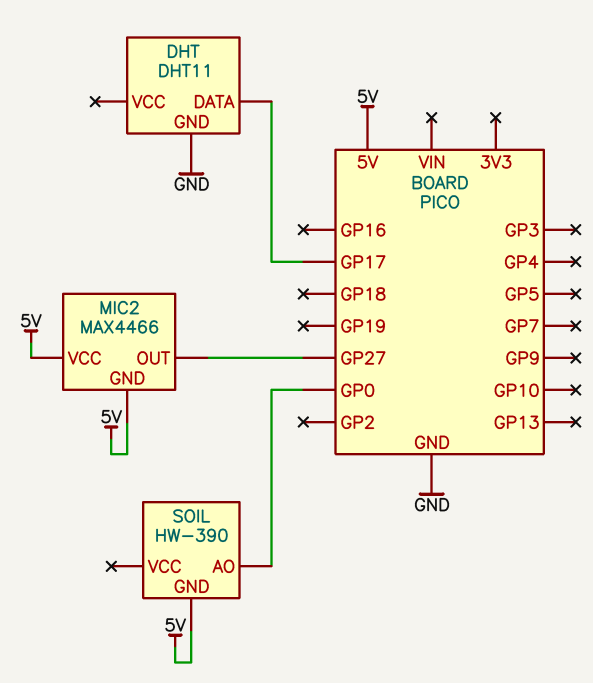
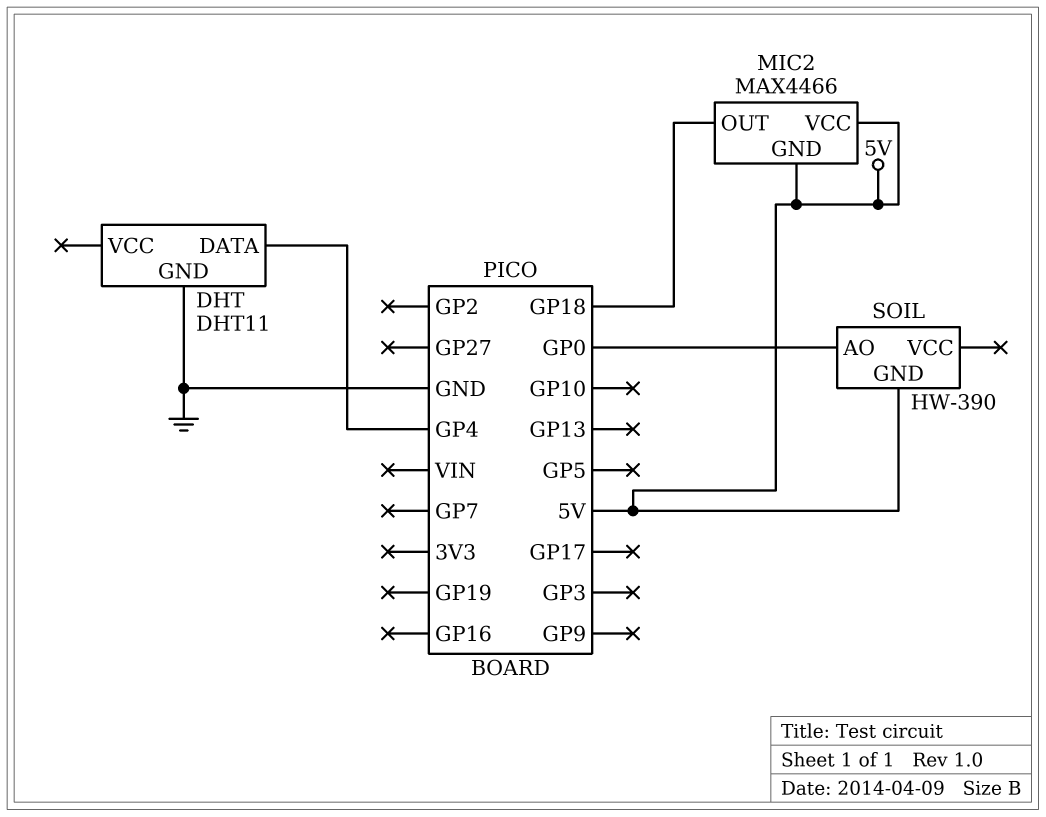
DHT pin DATA: GP17 -> GP4
MIC2 pin OUT: GP27 -> GP18

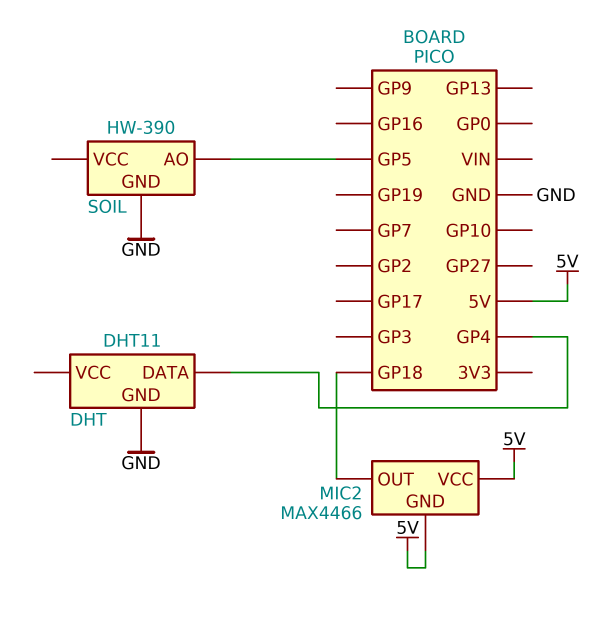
SOIL pin AO: GP0 -> GP5
SOIL pin GND: 5V -> GND

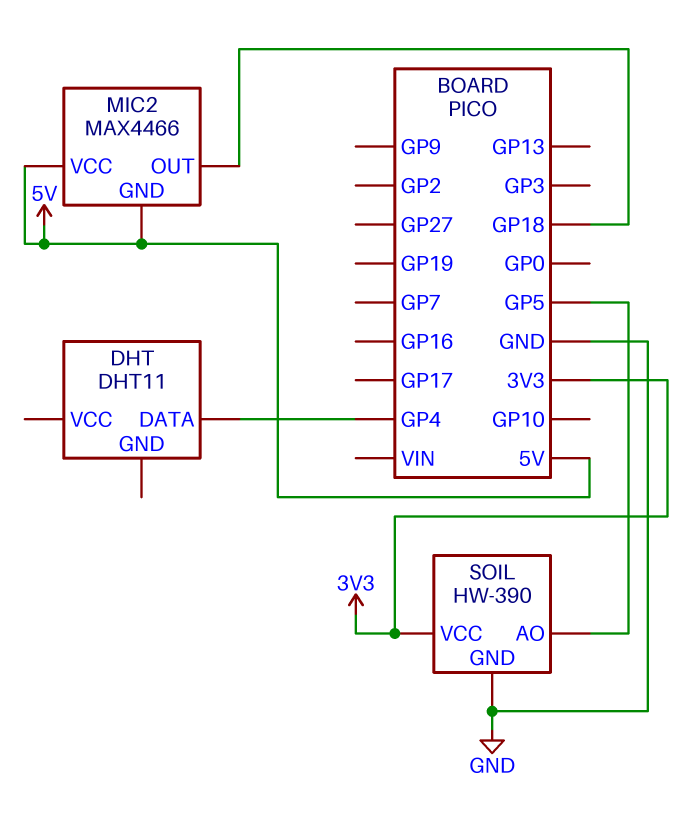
DHT pin GND: GND -> none
SOIL pin VCC: none -> 3V3

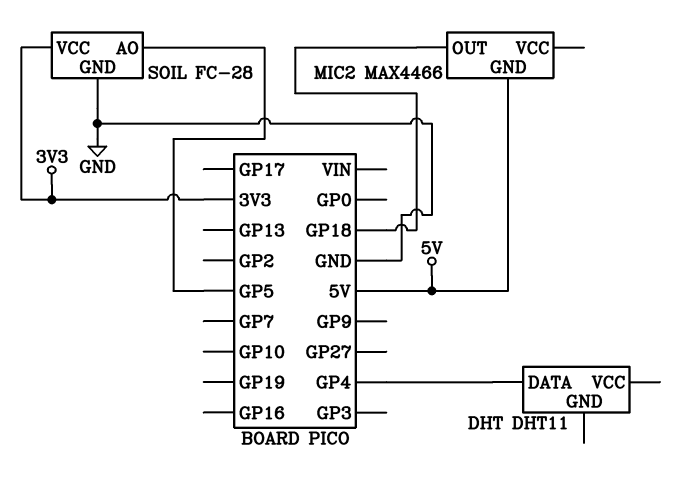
MIC2 pin VCC: 5V -> none
SOIL: HW-390 -> FC-28

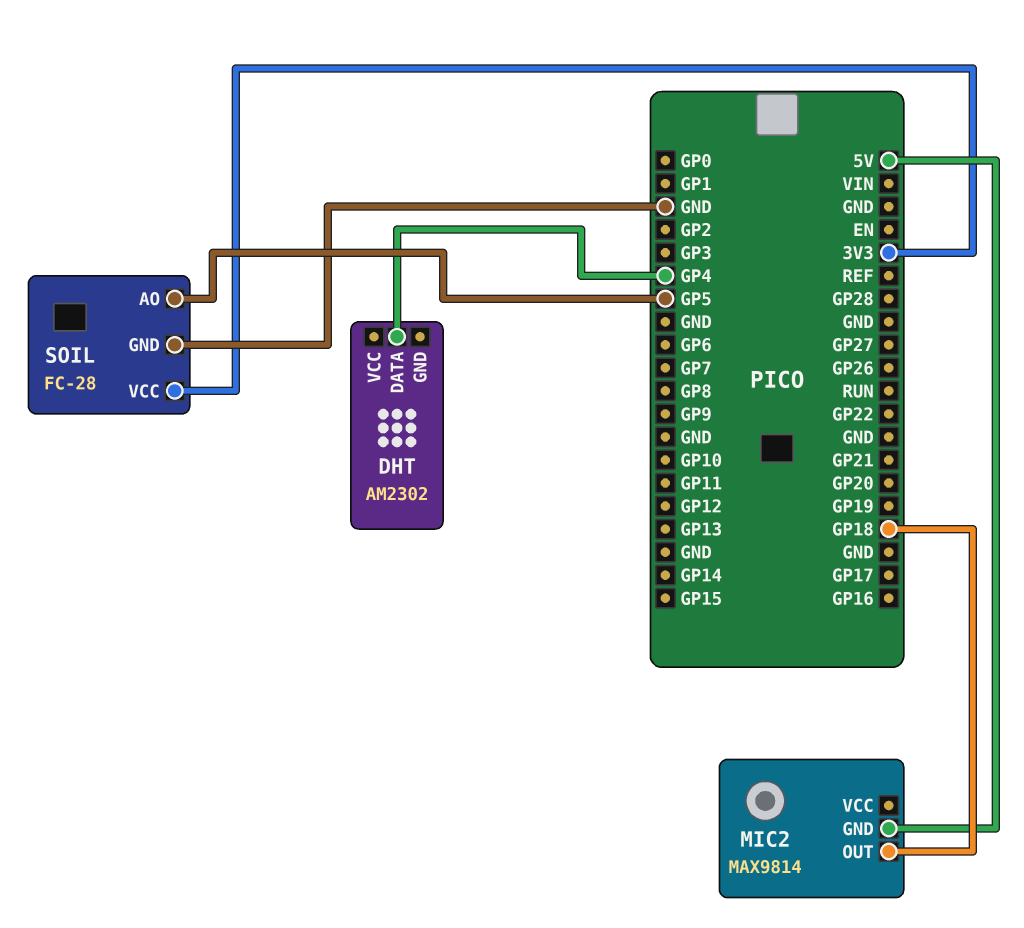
DHT: DHT11 -> AM2302
MIC2: MAX4466 -> MAX9814

